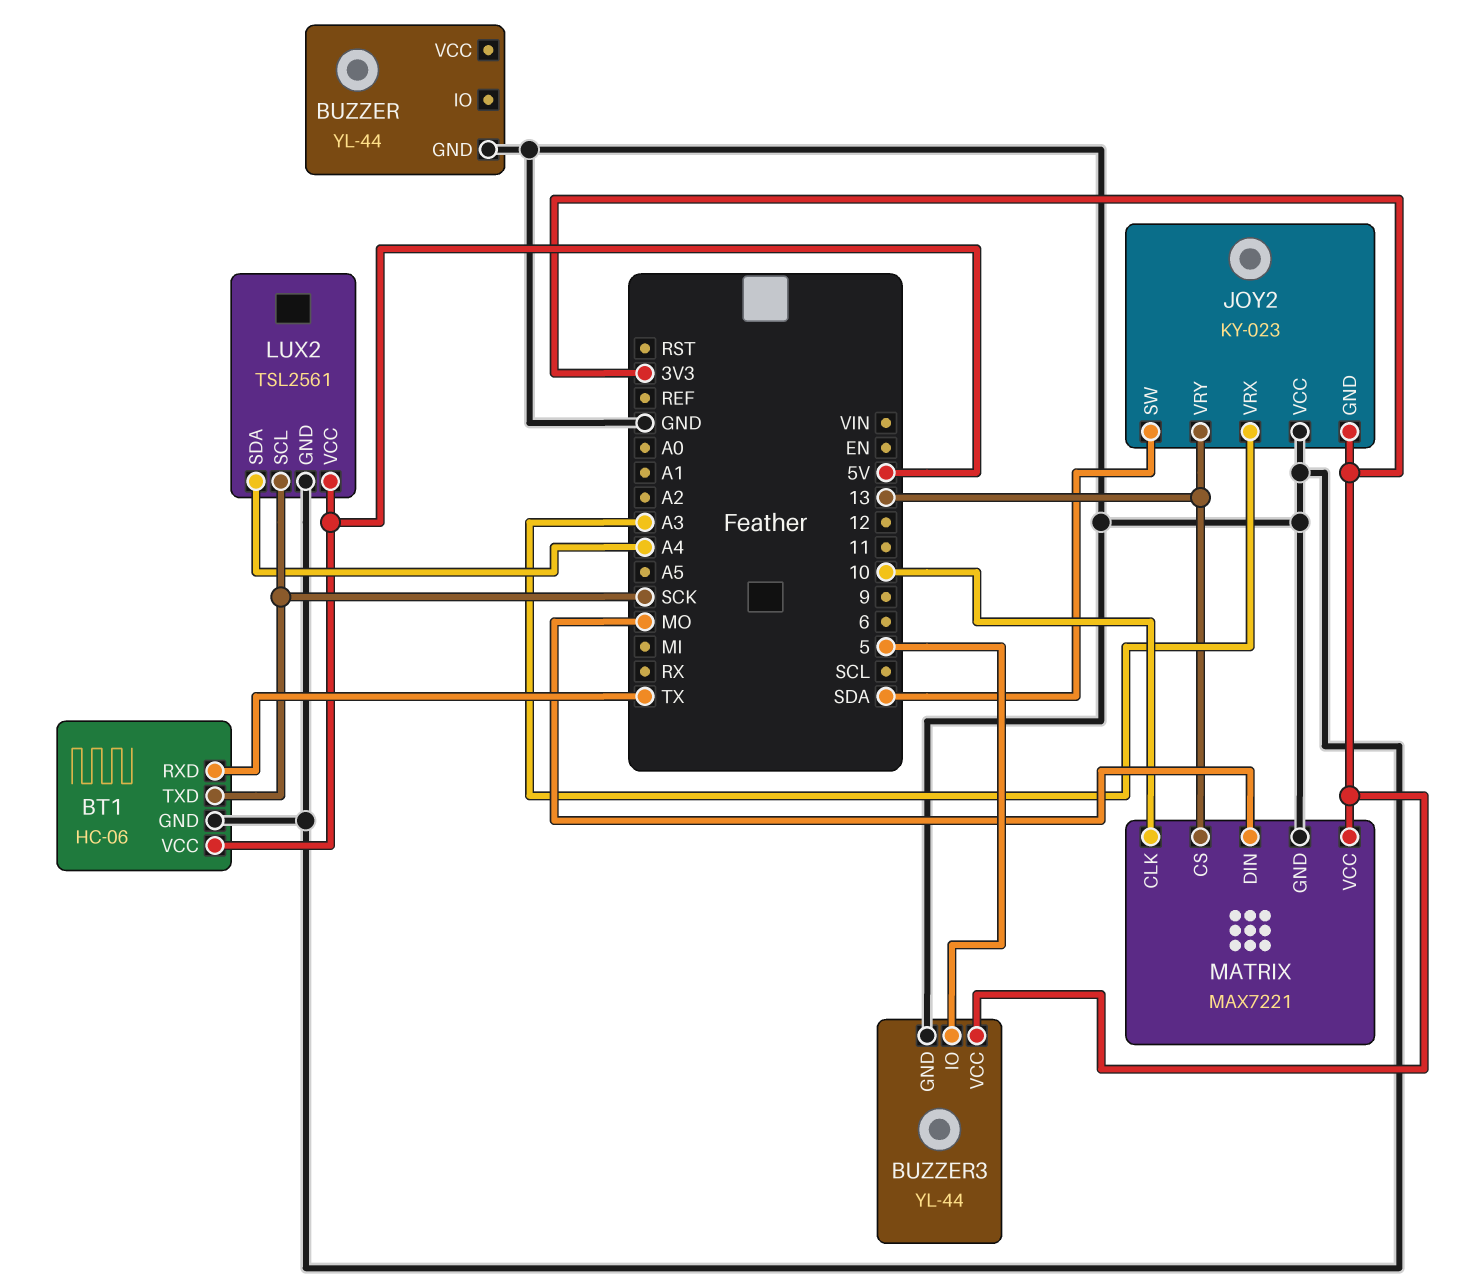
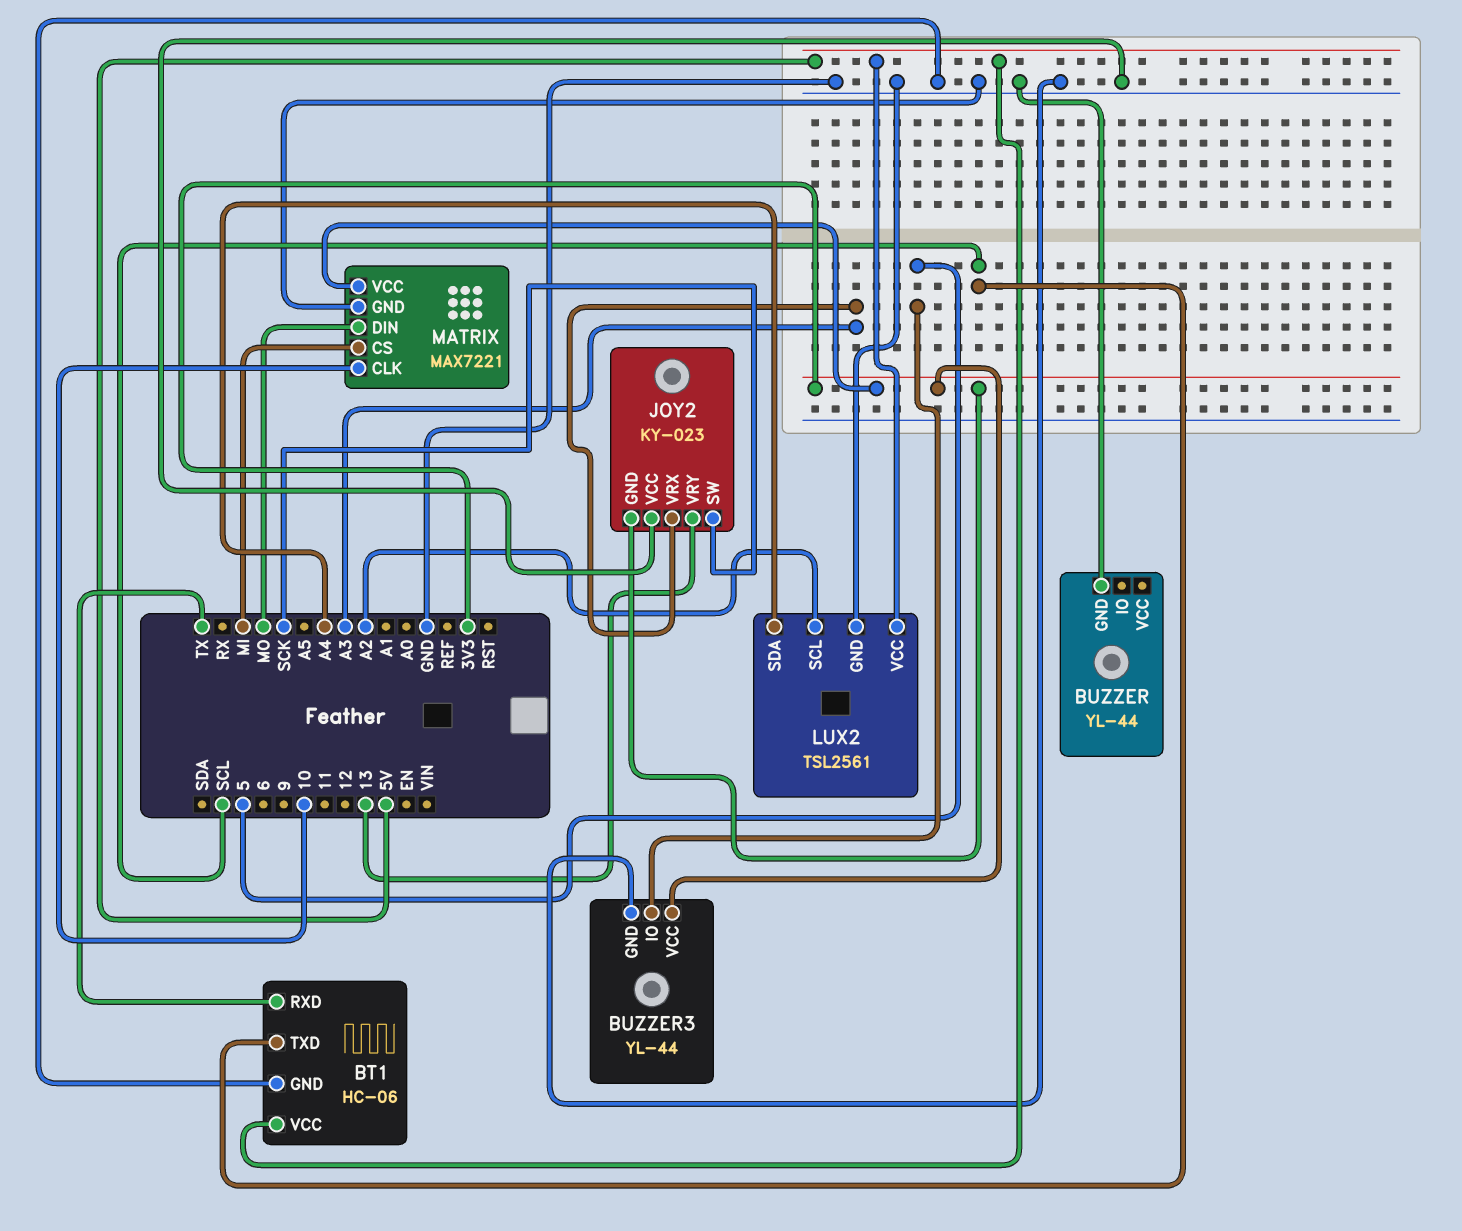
BT1 pin TXD: SCK -> SCL
JOY2 pin SW: SDA -> SCK
LUX2 pin SCL: SCK -> A2
MATRIX pin CS: 13 -> MI

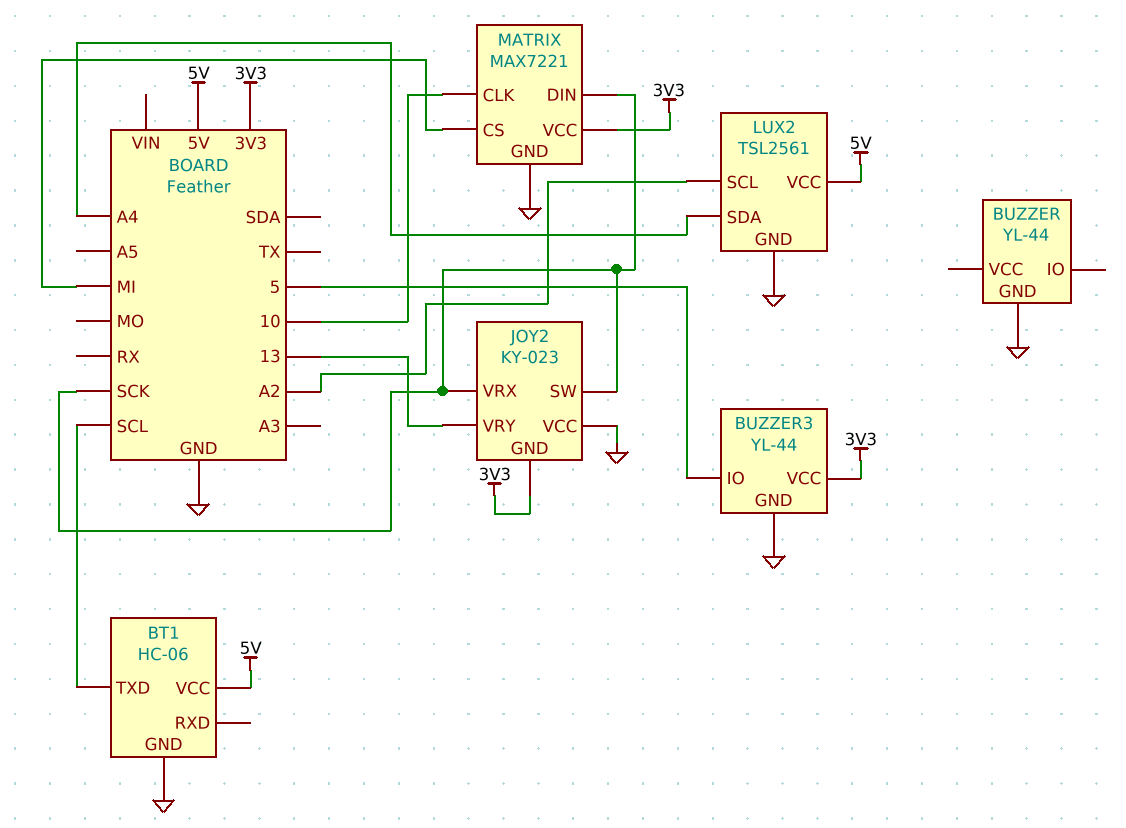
BT1 pin RXD: TX -> none
JOY2 pin VRX: A3 -> SCK
MATRIX pin DIN: MO -> SCK

